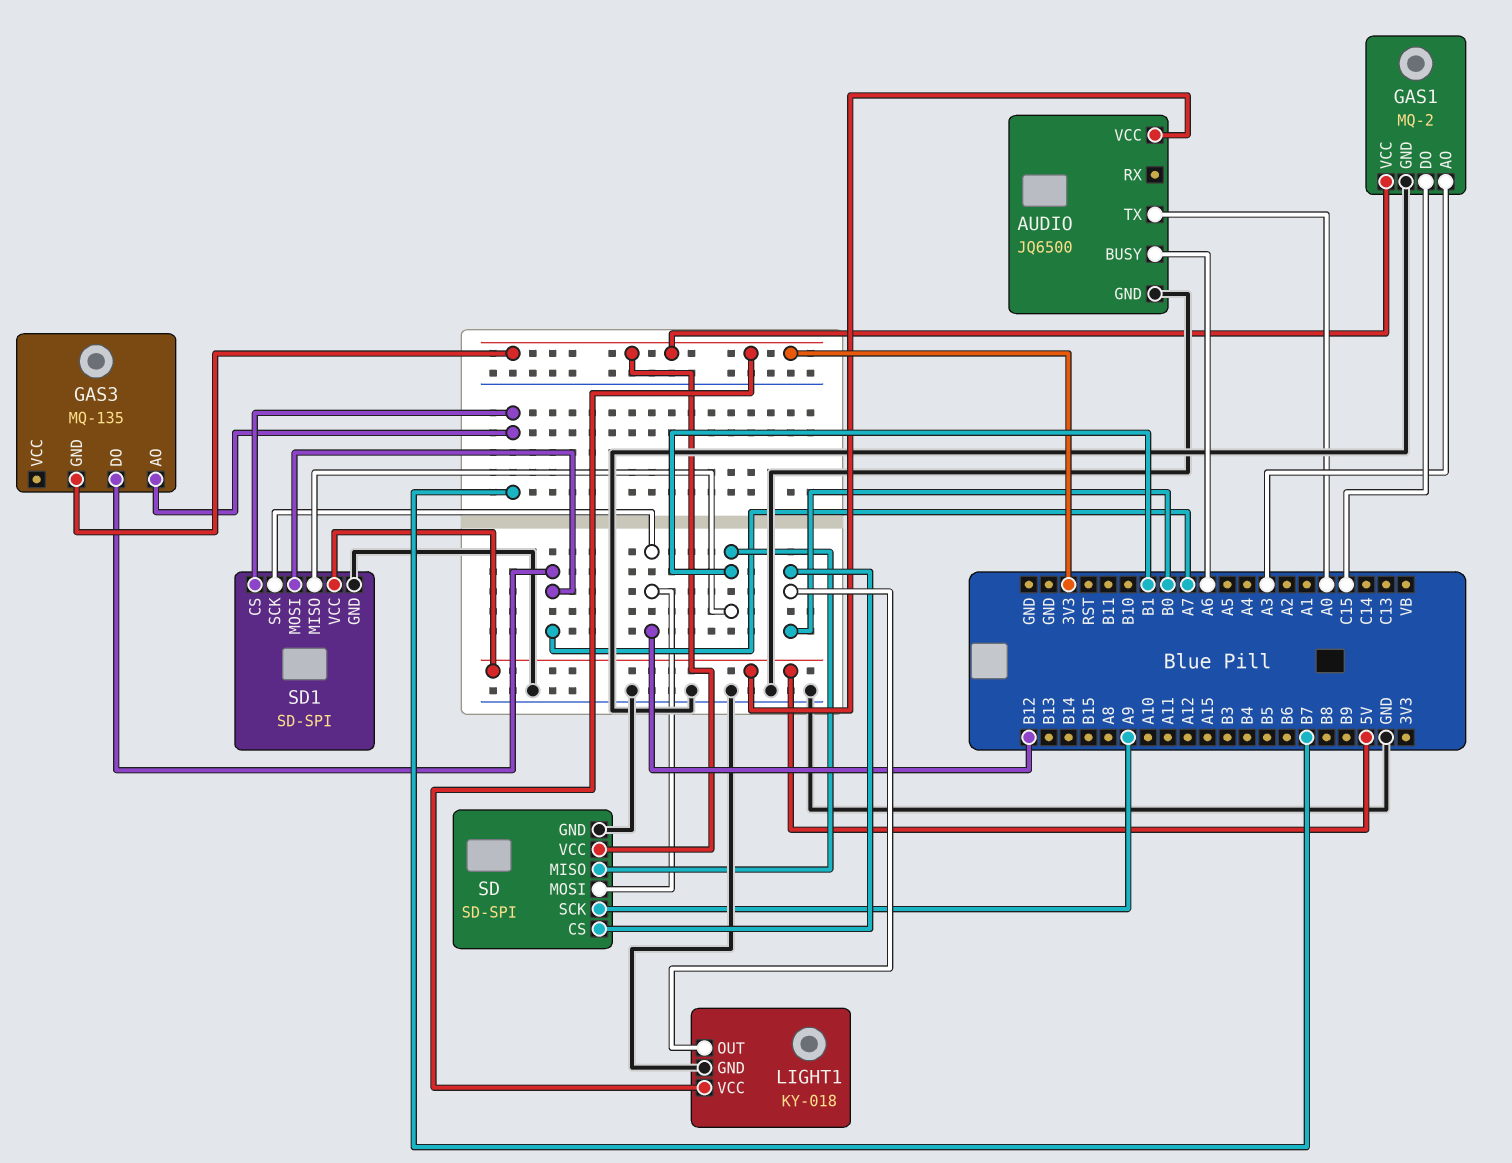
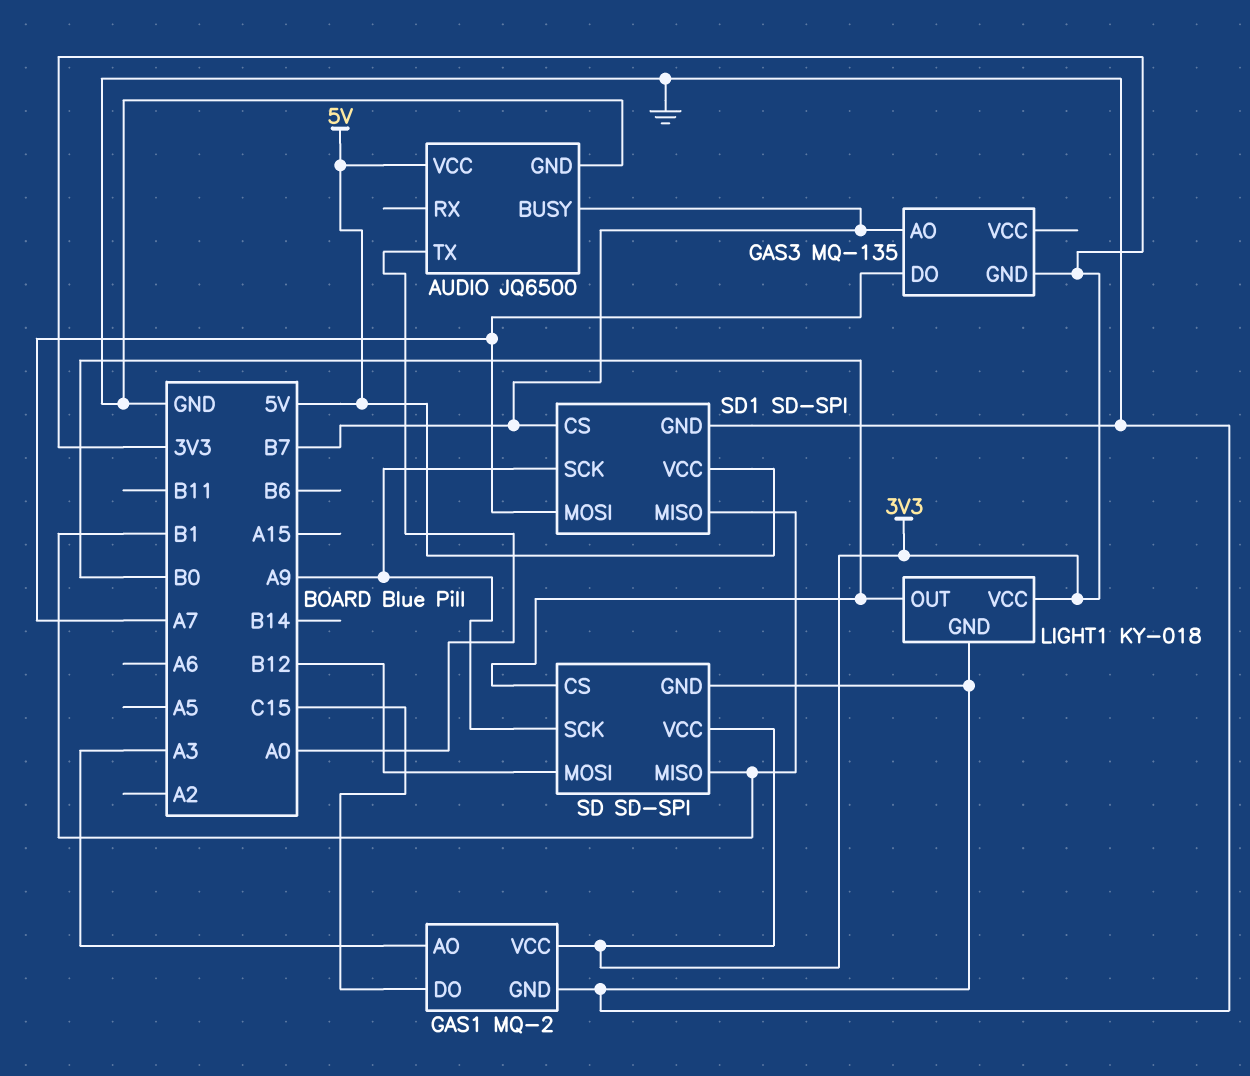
AUDIO pin BUSY: A6 -> B7
SD1 pin SCK: B12 -> A9

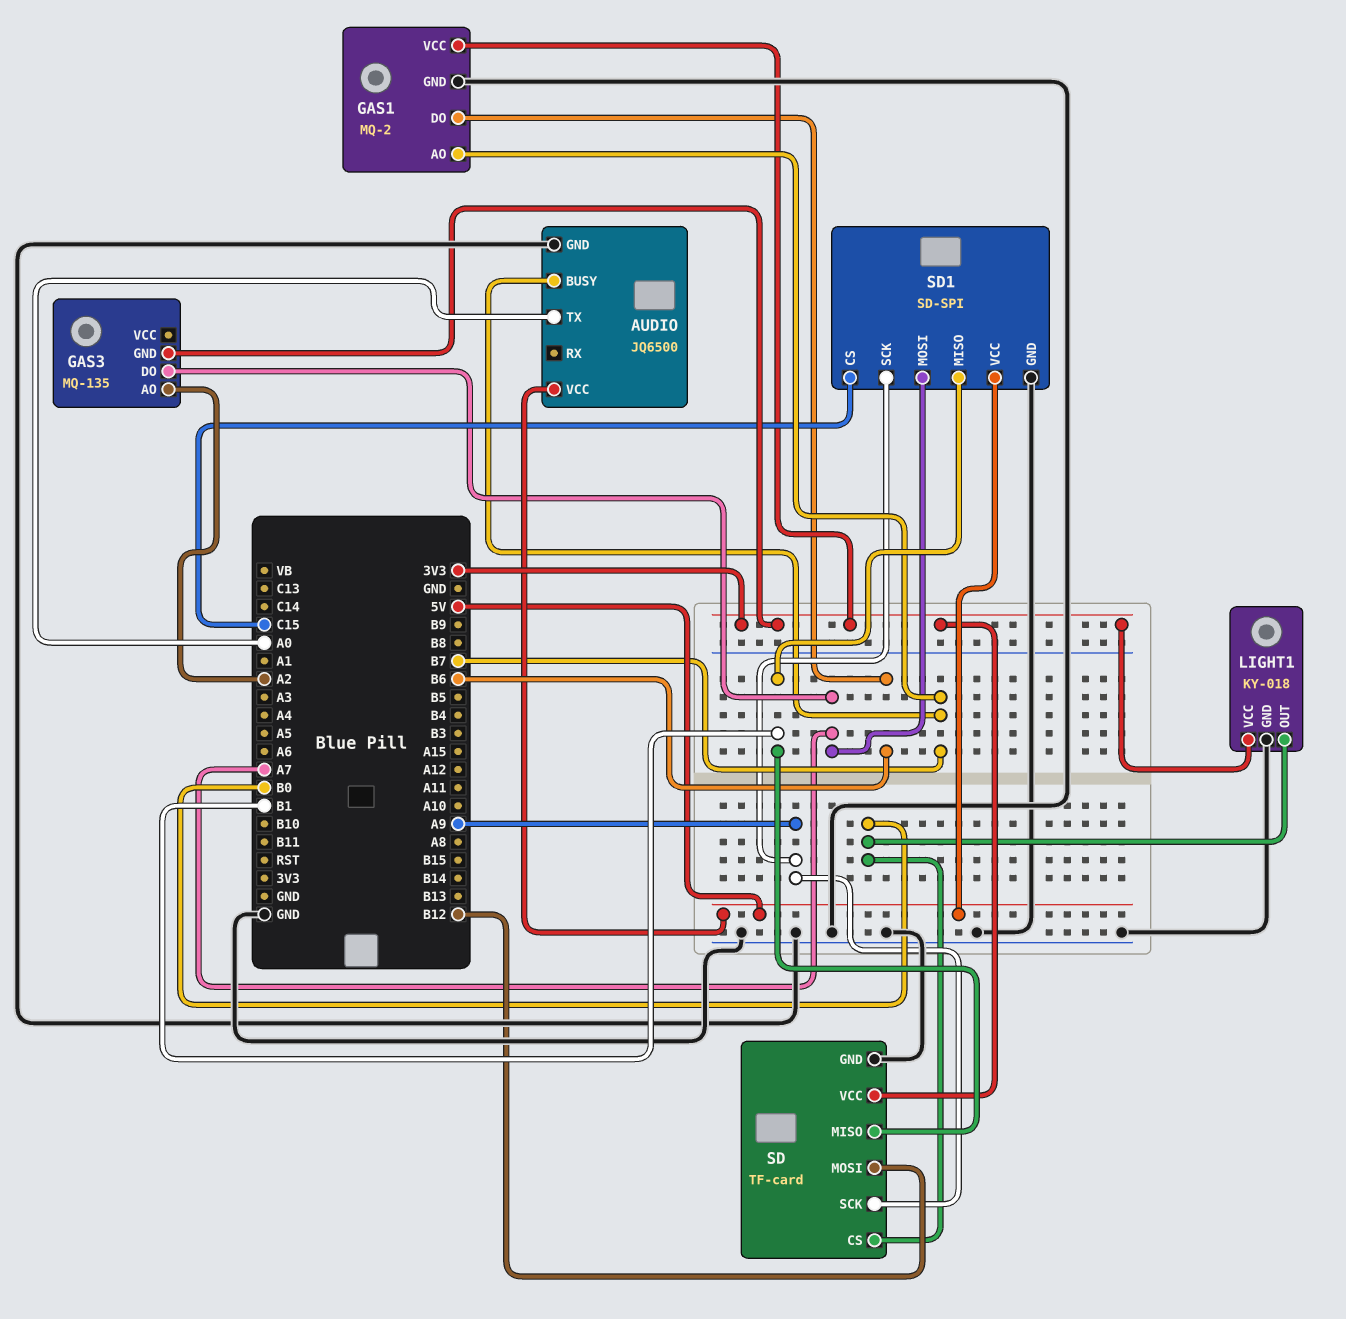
GAS1 pin AO: A3 -> B7
GAS1 pin DO: C15 -> B6
GAS3 pin AO: B7 -> A2
SD: SD-SPI -> TF-card
SD1 pin CS: B7 -> C15

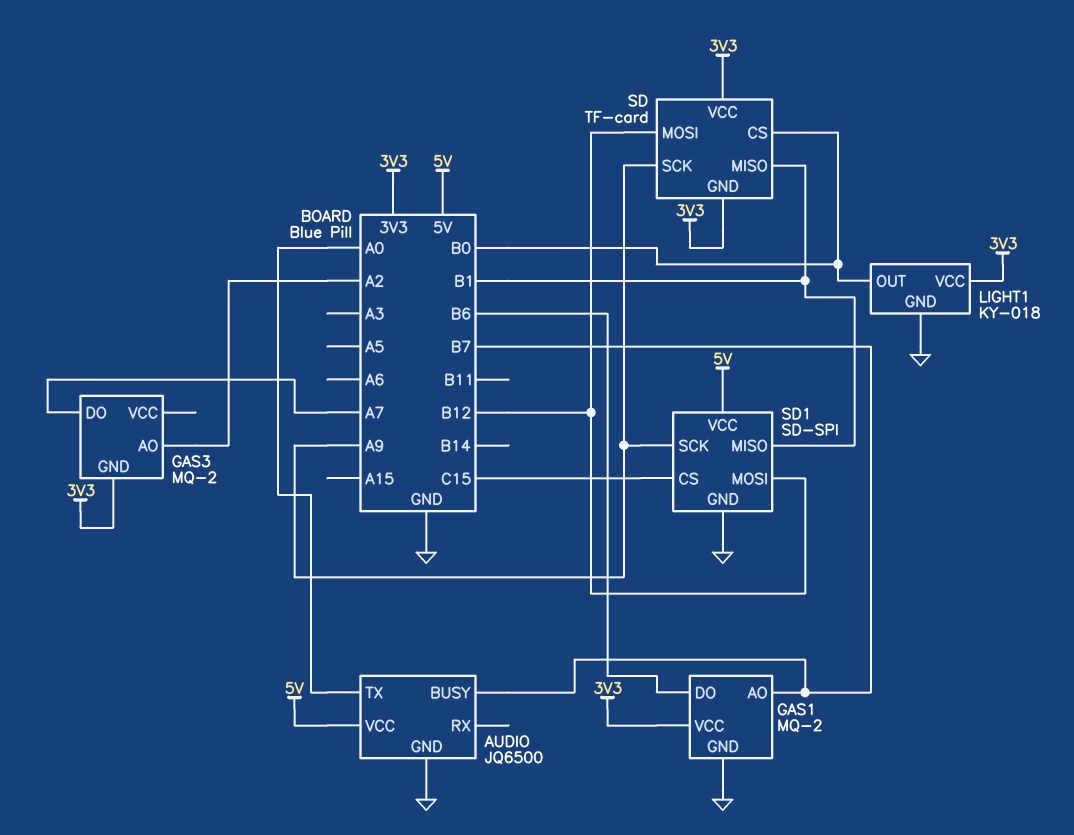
GAS3: MQ-135 -> MQ-2
SD pin GND: GND -> 3V3
SD1 pin MOSI: A7 -> B12

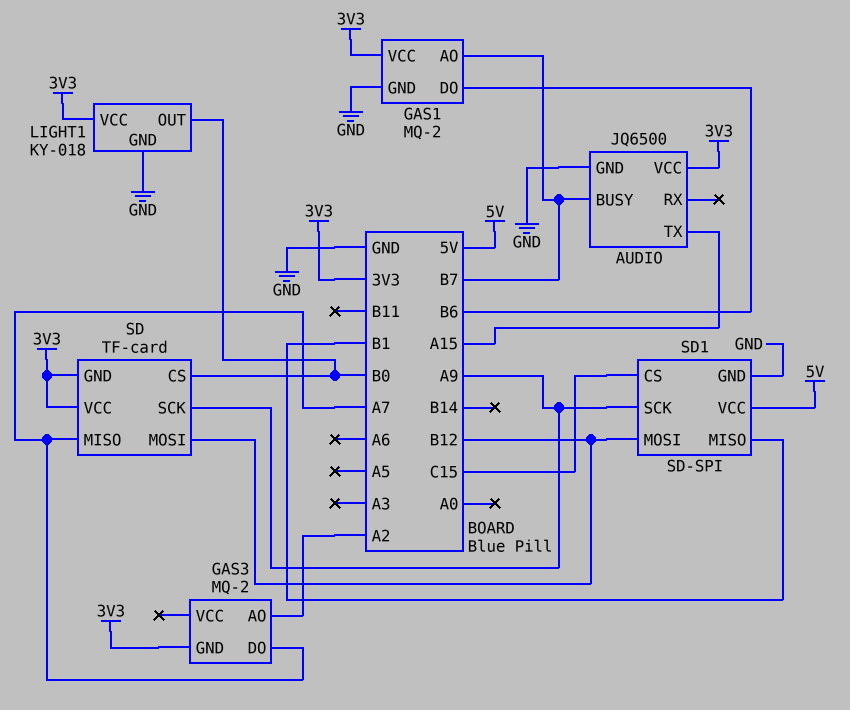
AUDIO pin TX: A0 -> A15
AUDIO pin VCC: 5V -> 3V3
SD pin MISO: B1 -> A7

